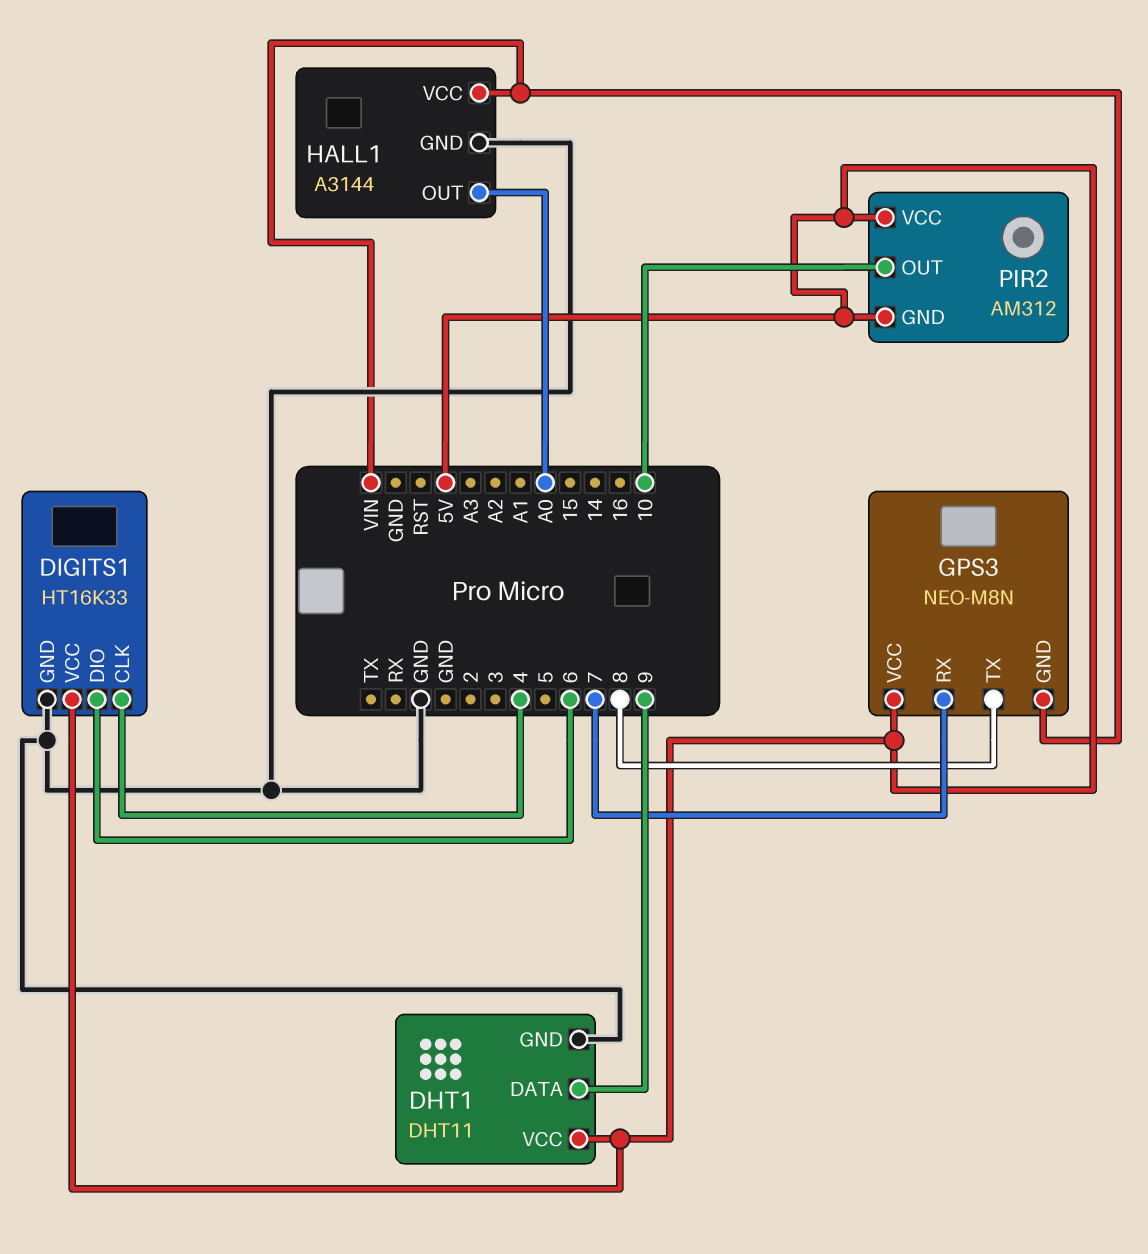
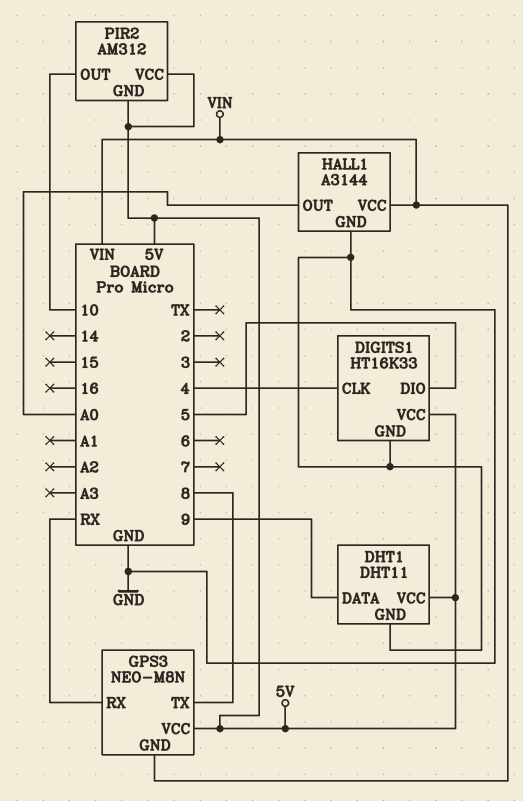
DIGITS1 pin DIO: 6 -> 5
GPS3 pin RX: 7 -> RX

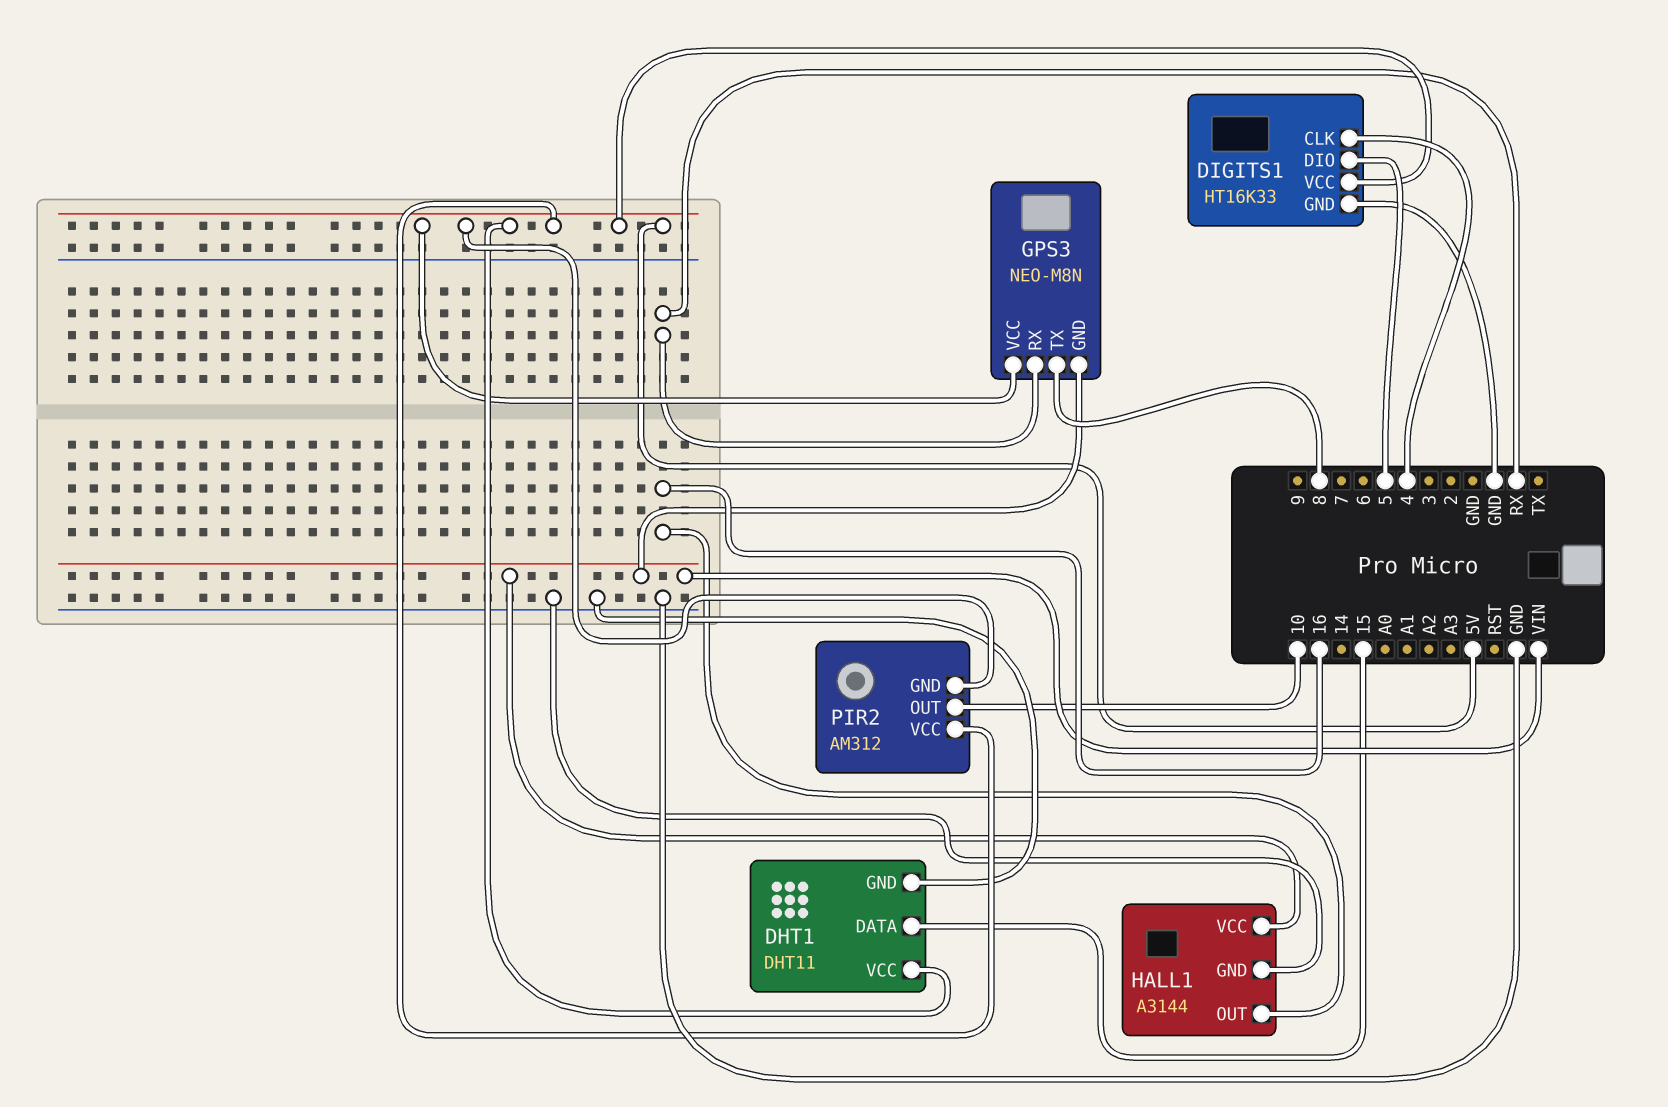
DHT1 pin DATA: 9 -> 15
HALL1 pin OUT: A0 -> 16

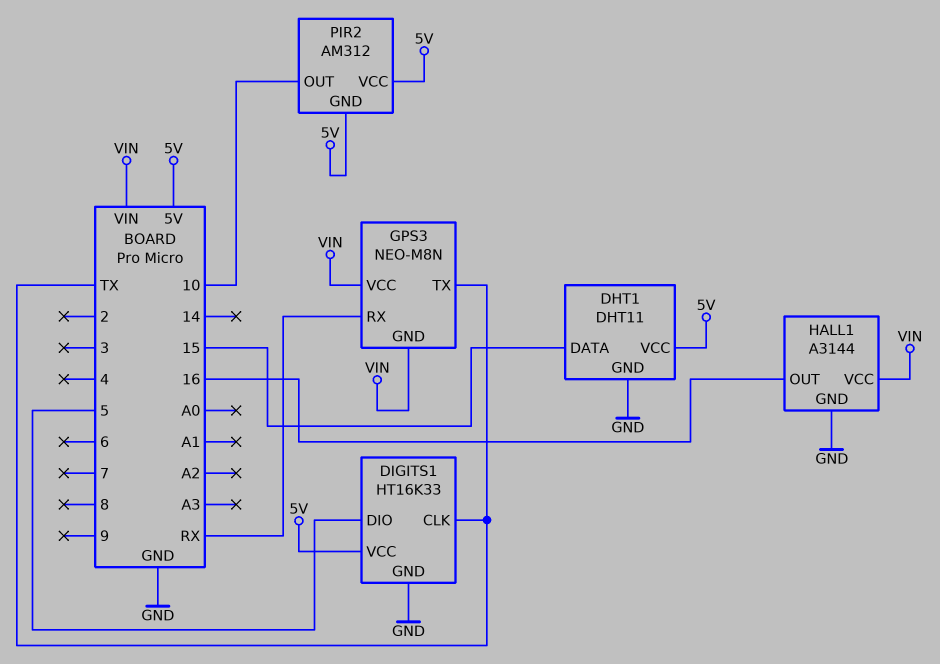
DIGITS1 pin CLK: 4 -> TX
GPS3 pin TX: 8 -> TX
GPS3 pin VCC: 5V -> VIN

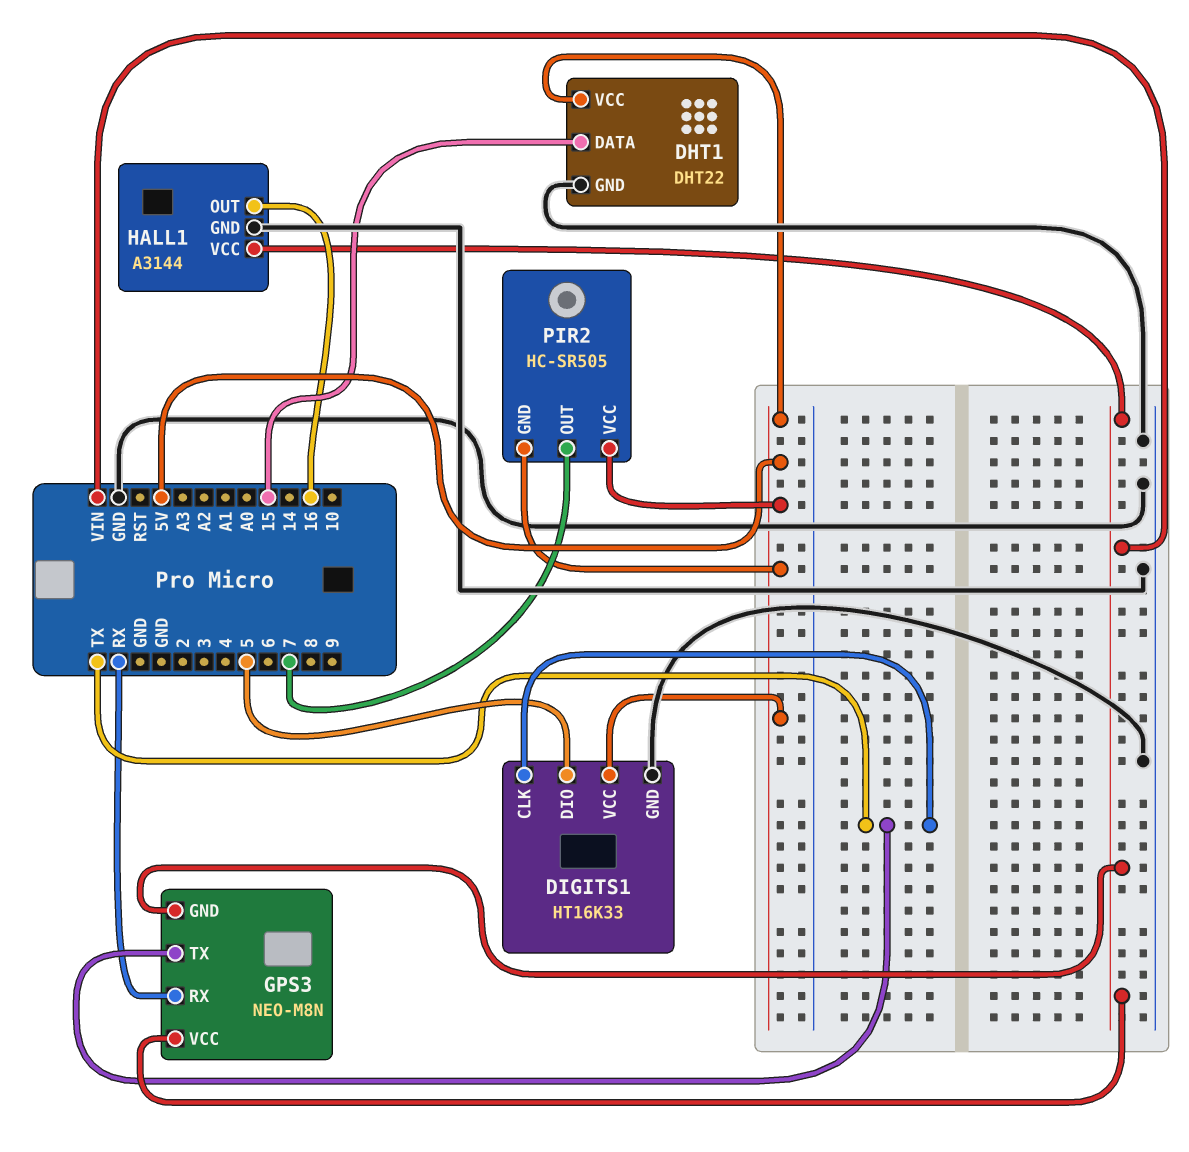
DHT1: DHT11 -> DHT22
PIR2: AM312 -> HC-SR505
PIR2 pin OUT: 10 -> 7

